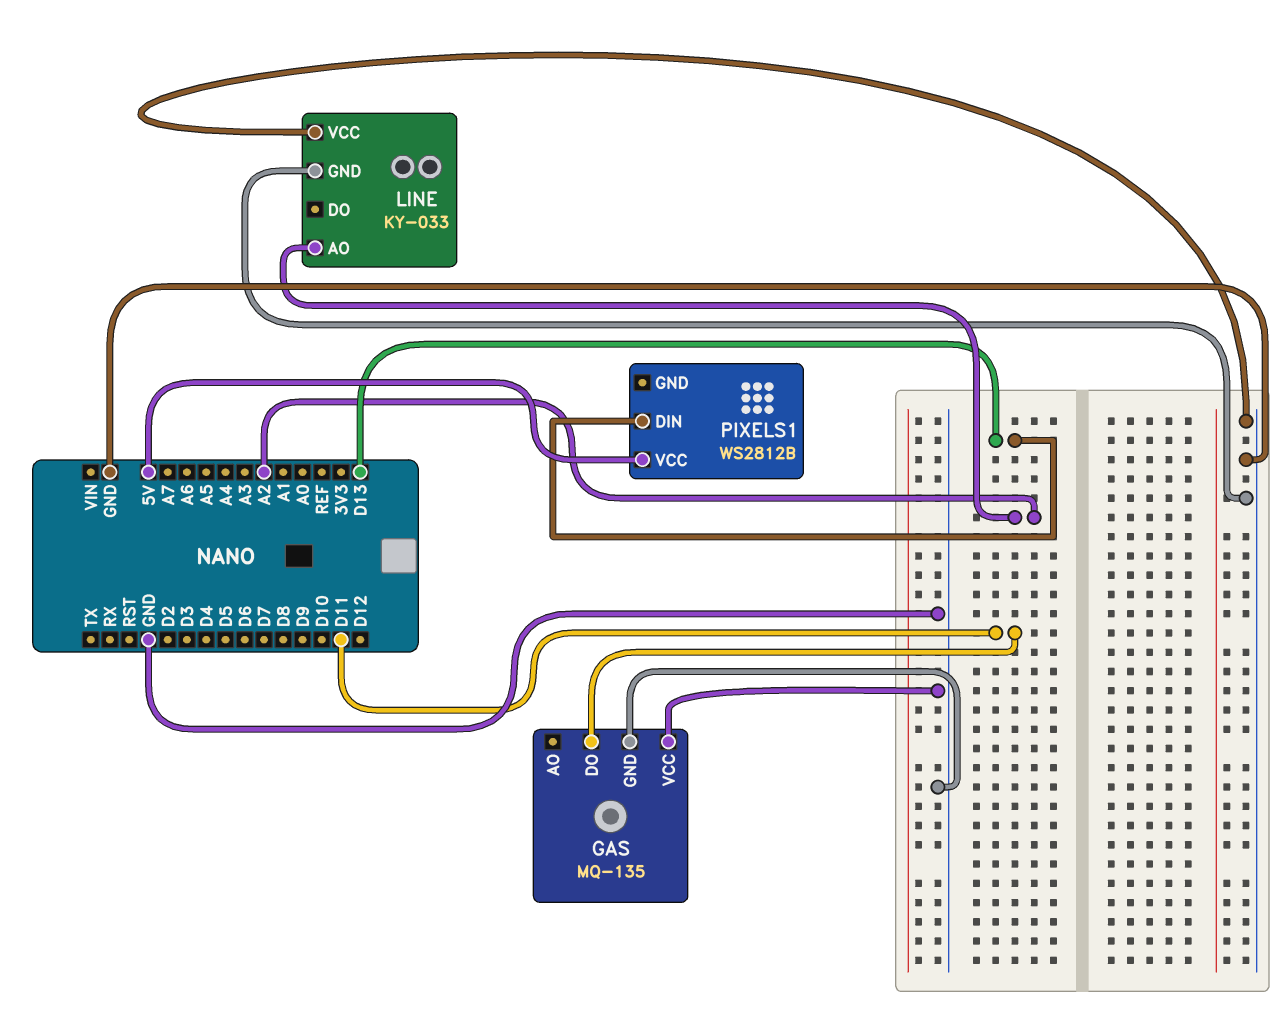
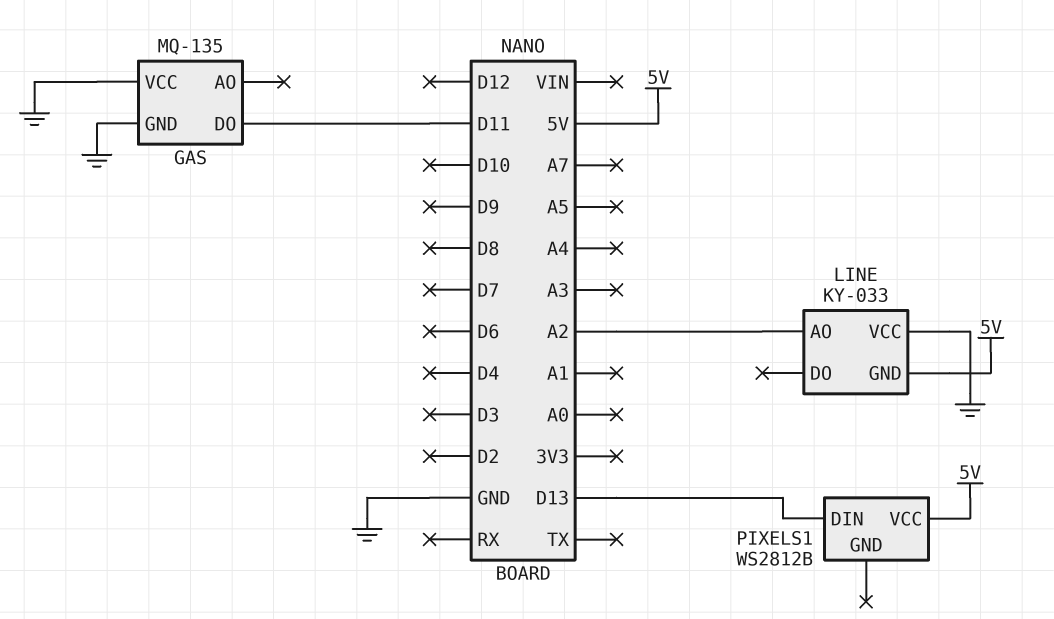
LINE pin GND: GND -> 5V

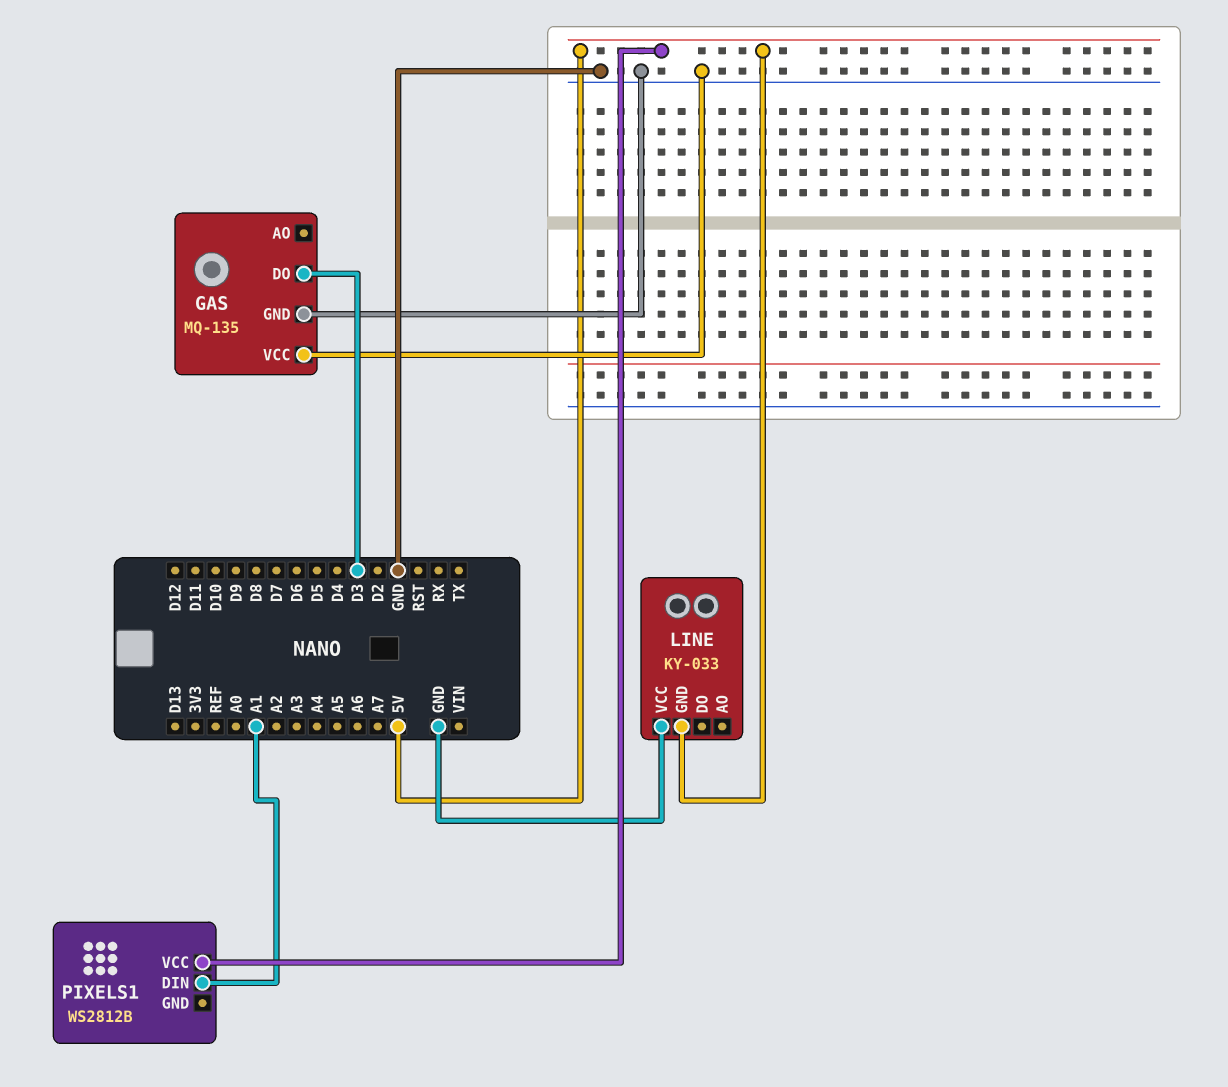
GAS pin DO: D11 -> D3
LINE pin AO: A2 -> none
PIXELS1 pin DIN: D13 -> A1

